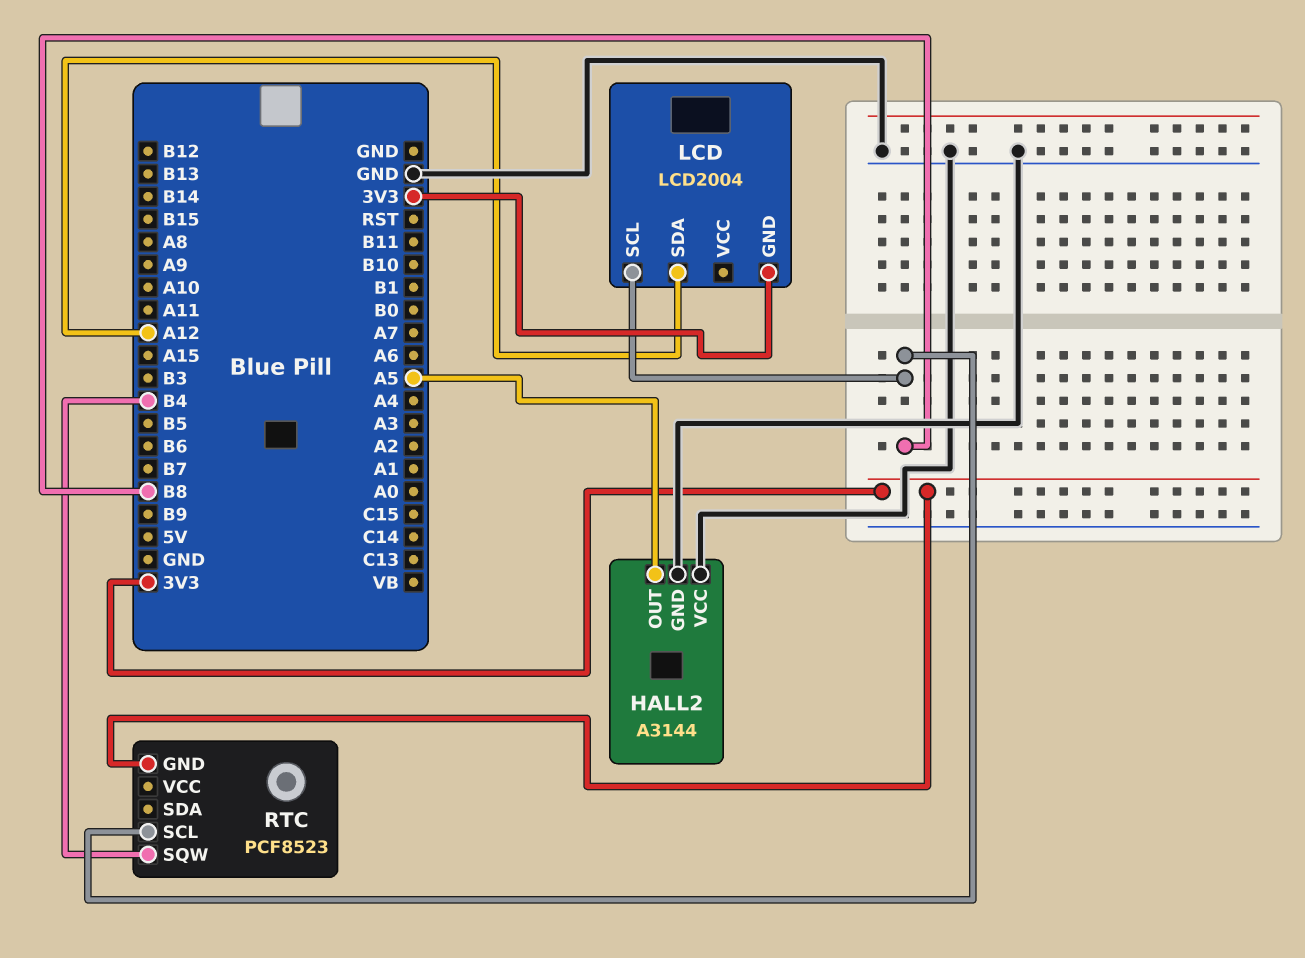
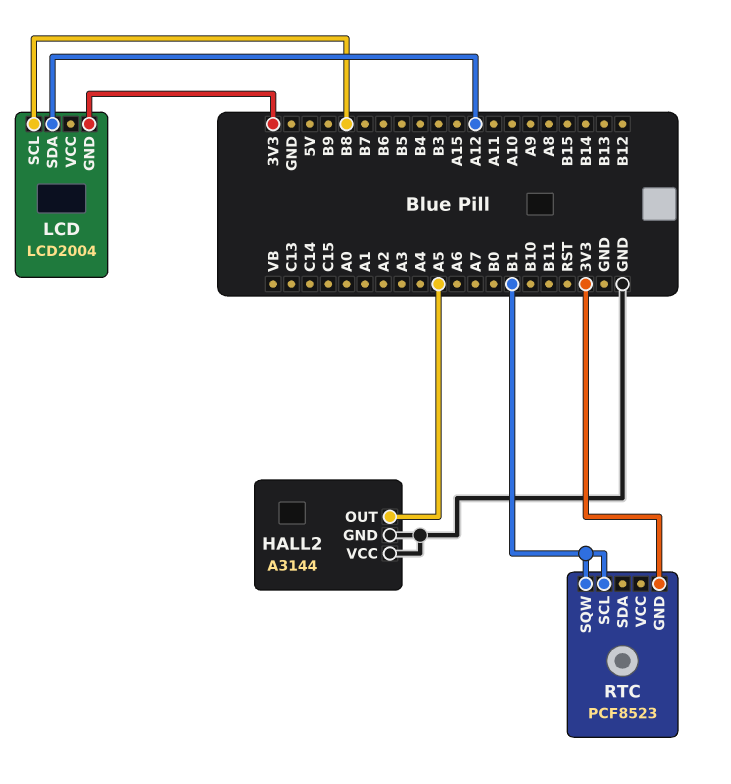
RTC pin SCL: B8 -> B1
RTC pin SQW: B4 -> B1

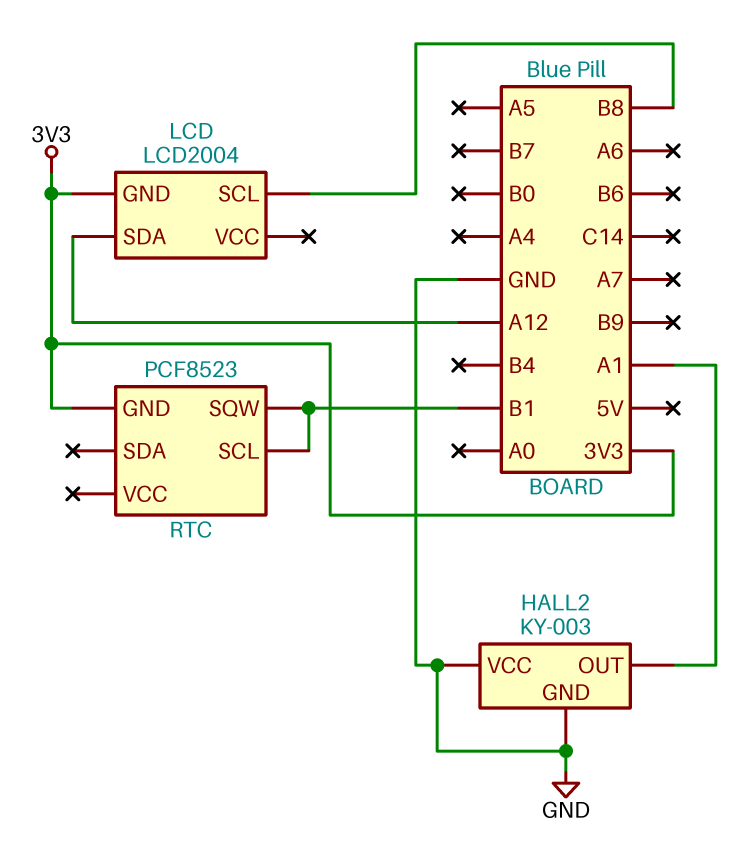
HALL2: A3144 -> KY-003
HALL2 pin OUT: A5 -> A1

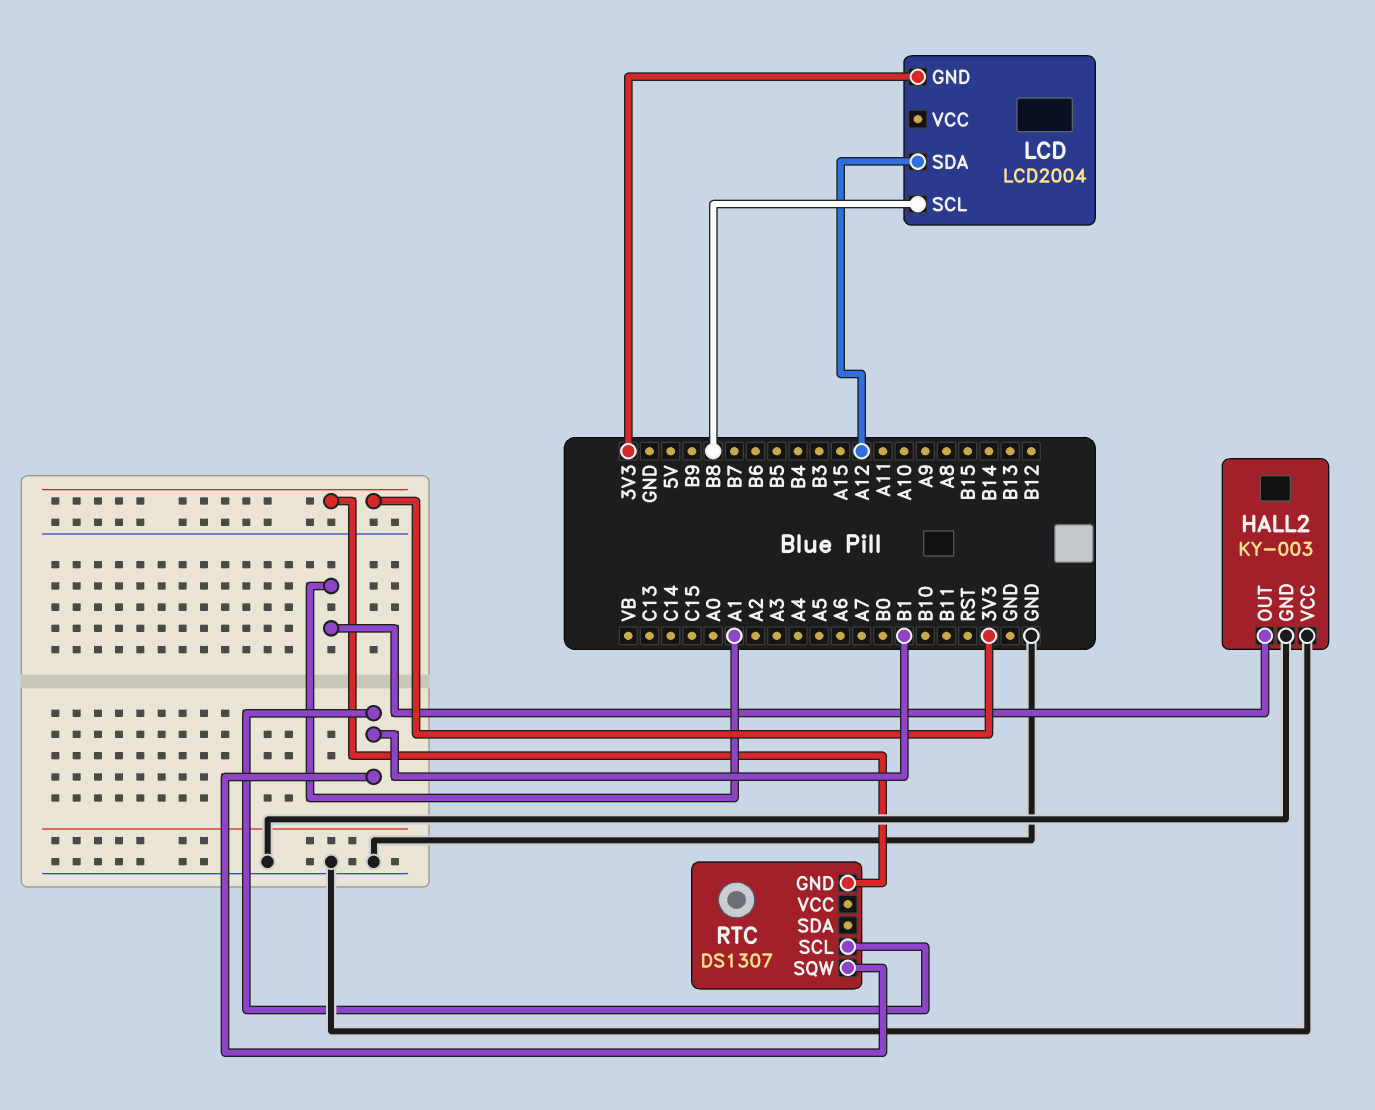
RTC: PCF8523 -> DS1307

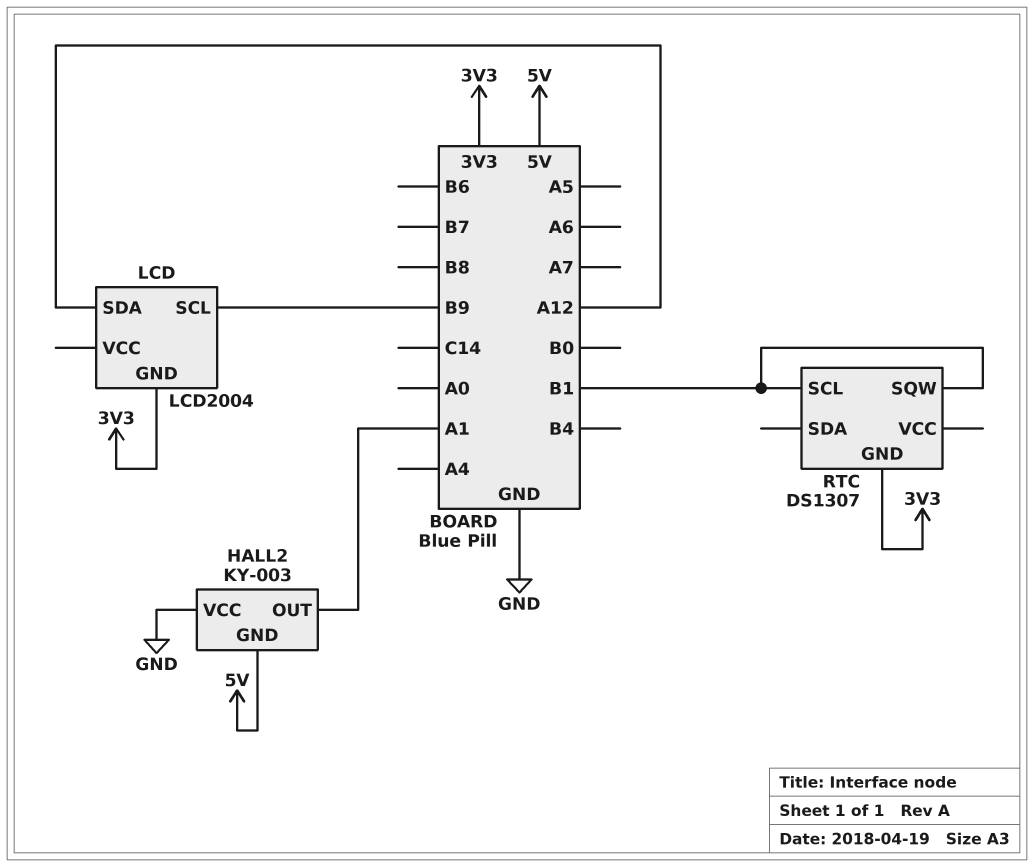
HALL2 pin GND: GND -> 5V
LCD pin SCL: B8 -> B9

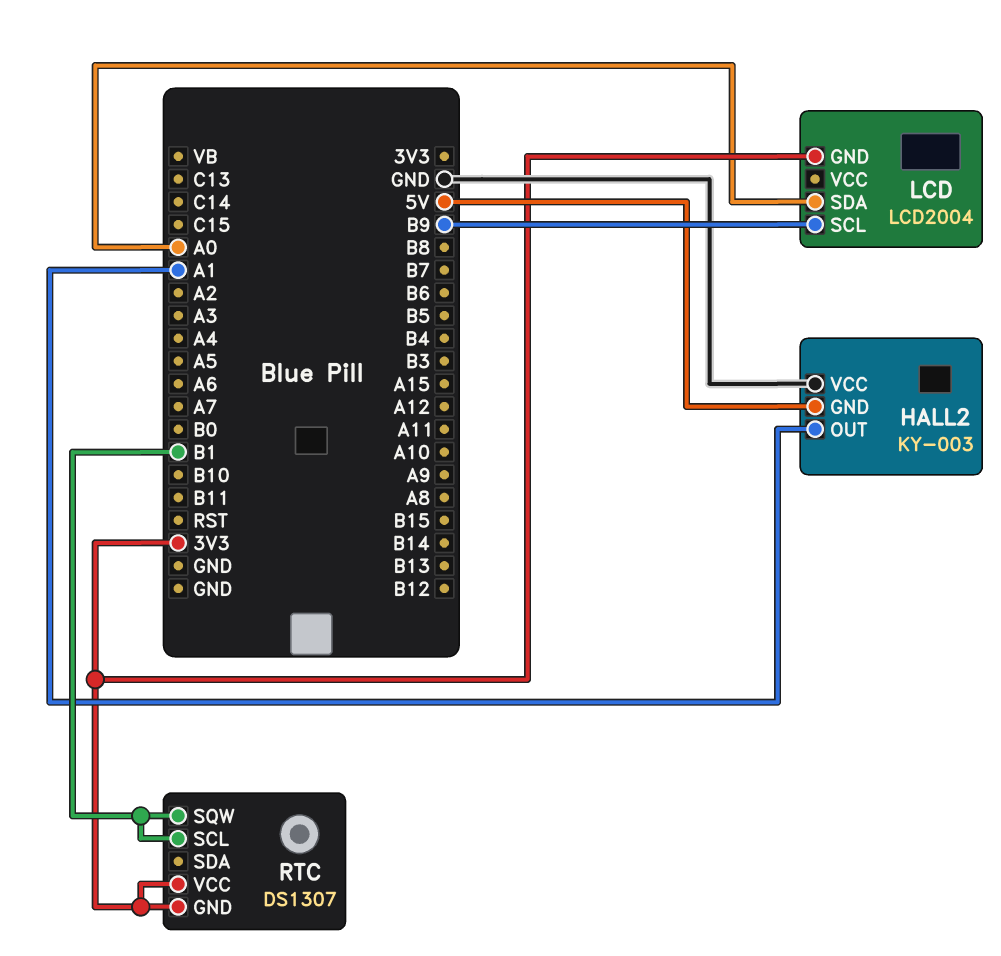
LCD pin SDA: A12 -> A0
RTC pin VCC: none -> 3V3

